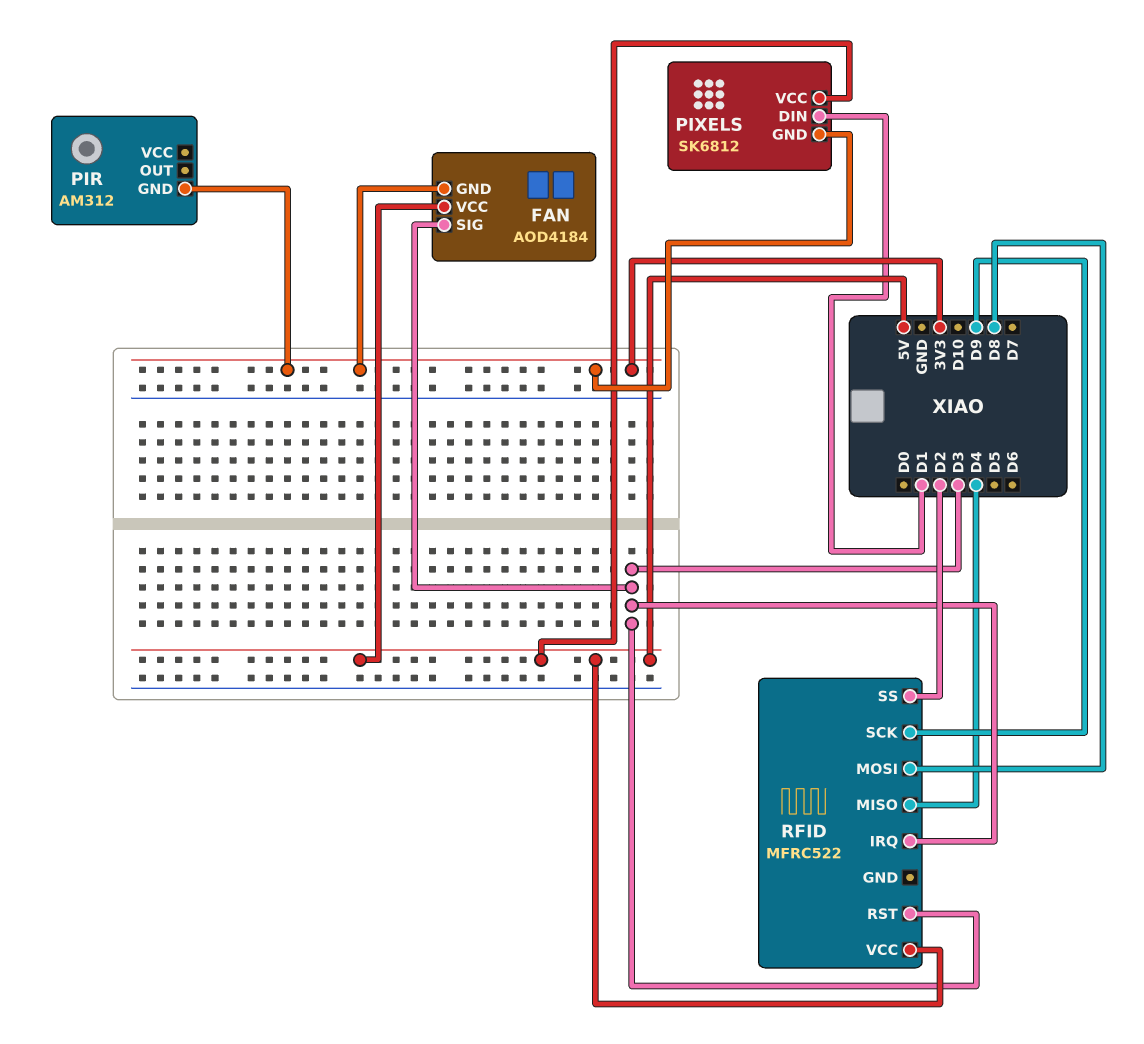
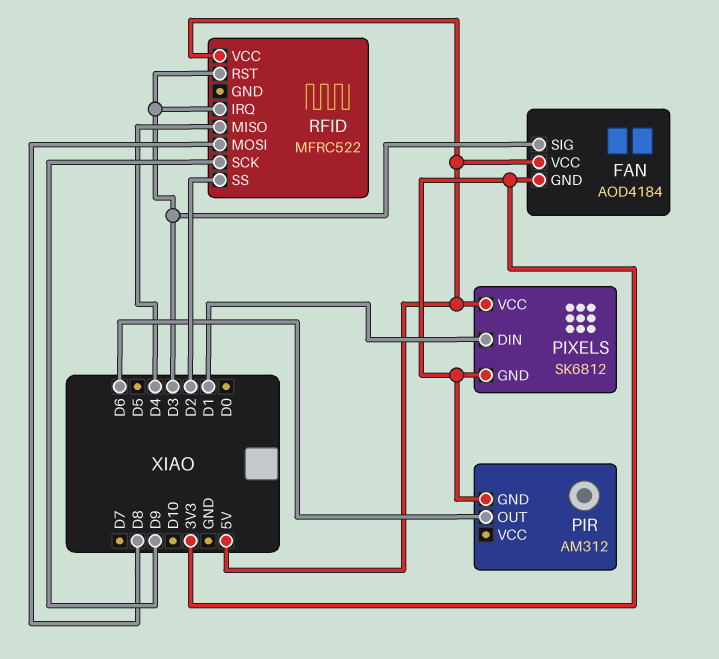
PIR pin OUT: none -> D6

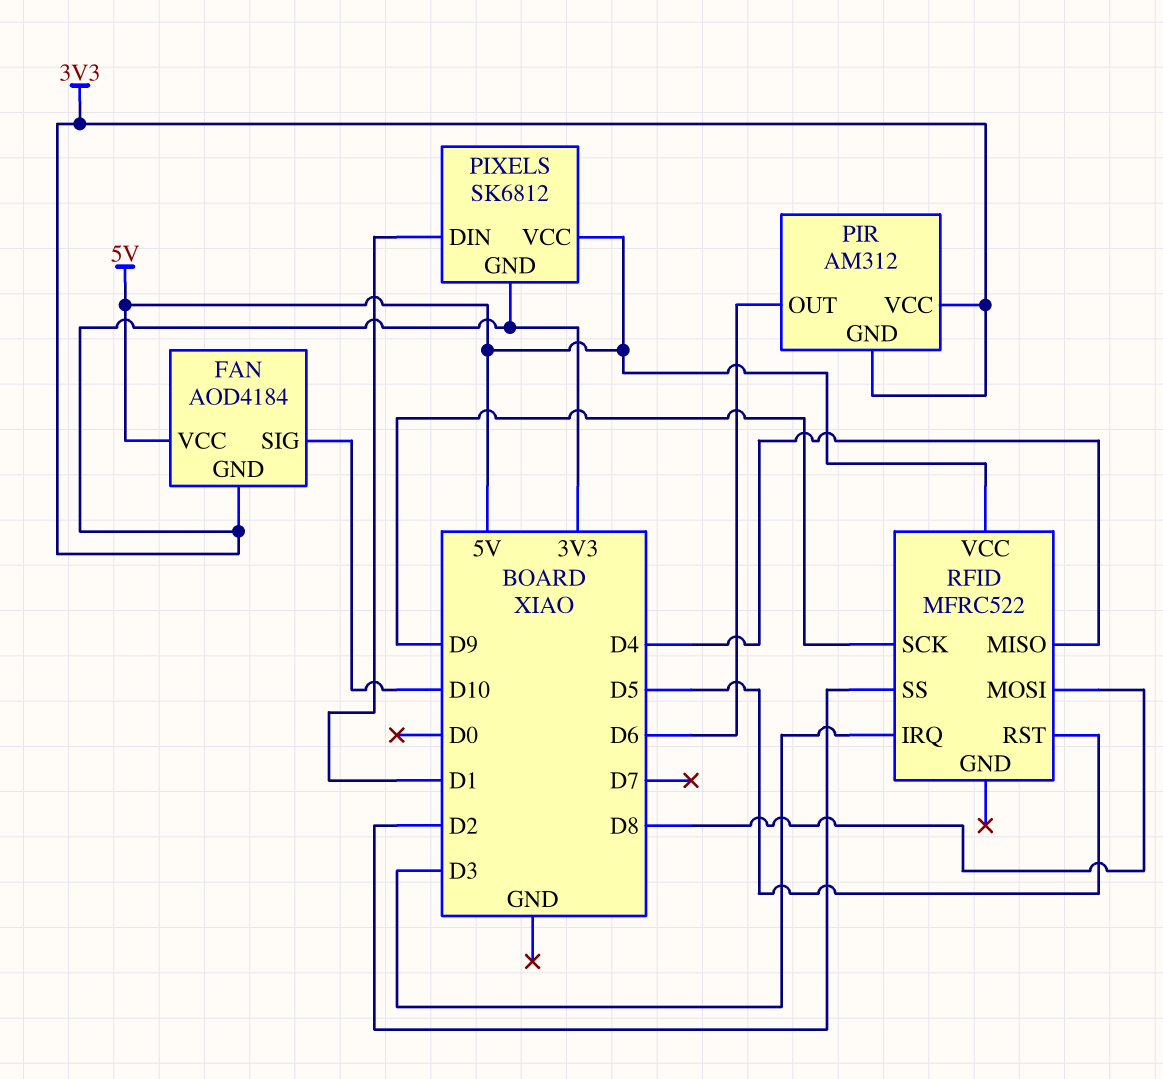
FAN pin SIG: D3 -> D10
PIR pin VCC: none -> 3V3
RFID pin RST: D3 -> D5

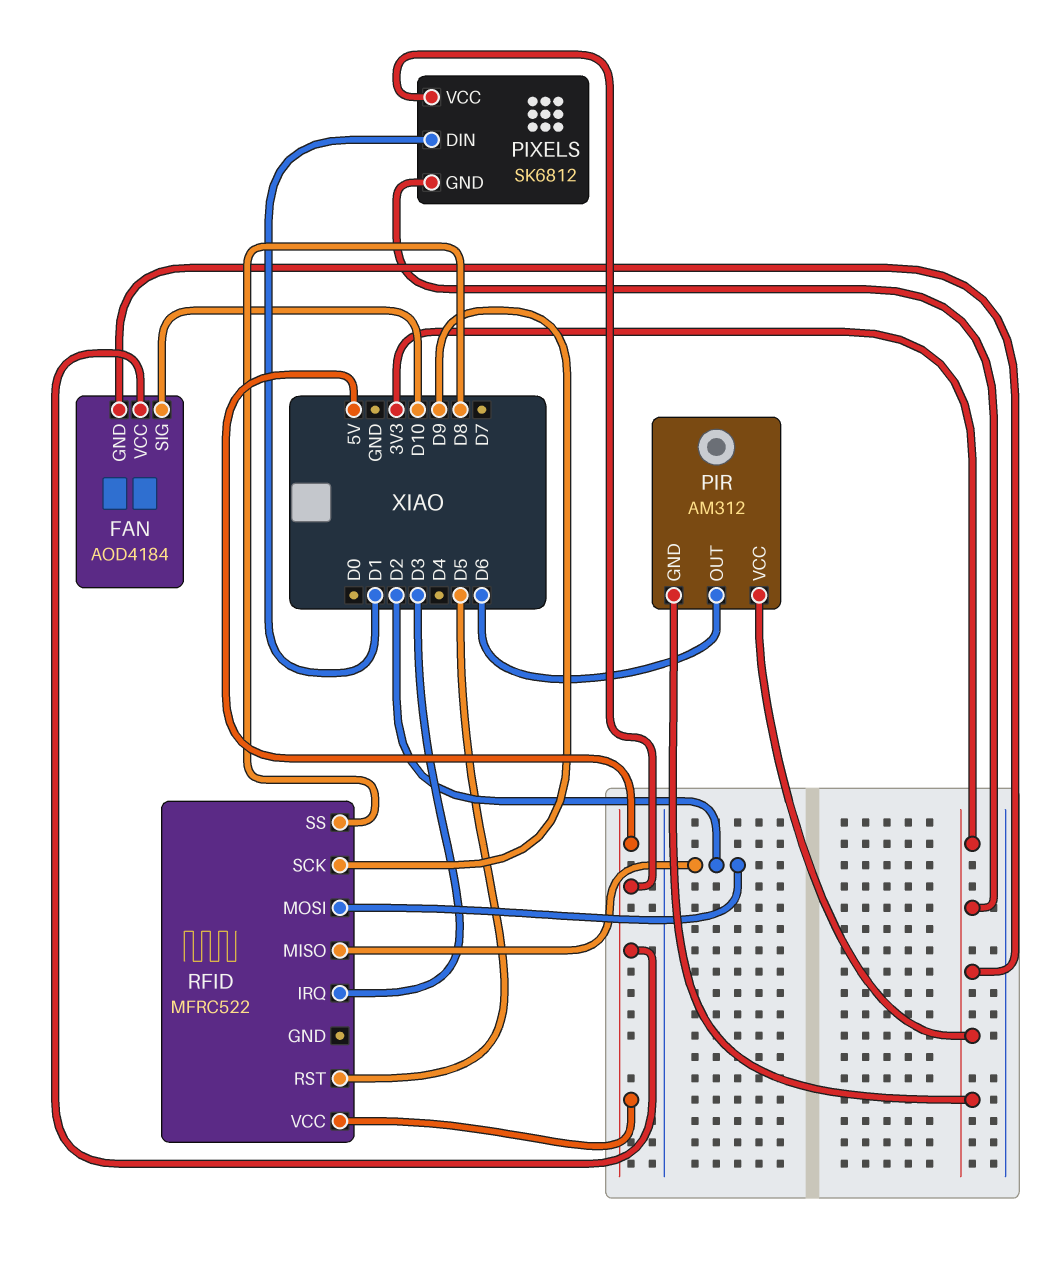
RFID pin MISO: D4 -> D2
RFID pin MOSI: D8 -> D2
RFID pin SS: D2 -> D8

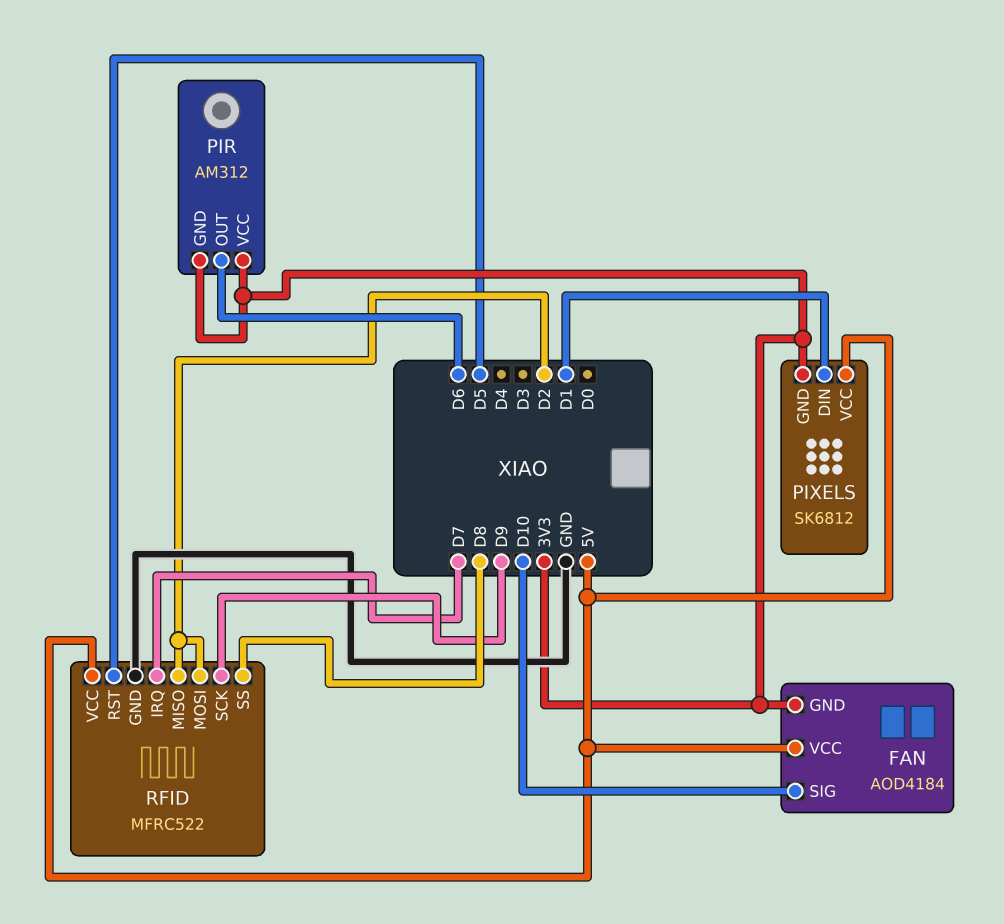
RFID pin GND: none -> GND
RFID pin IRQ: D3 -> D7

